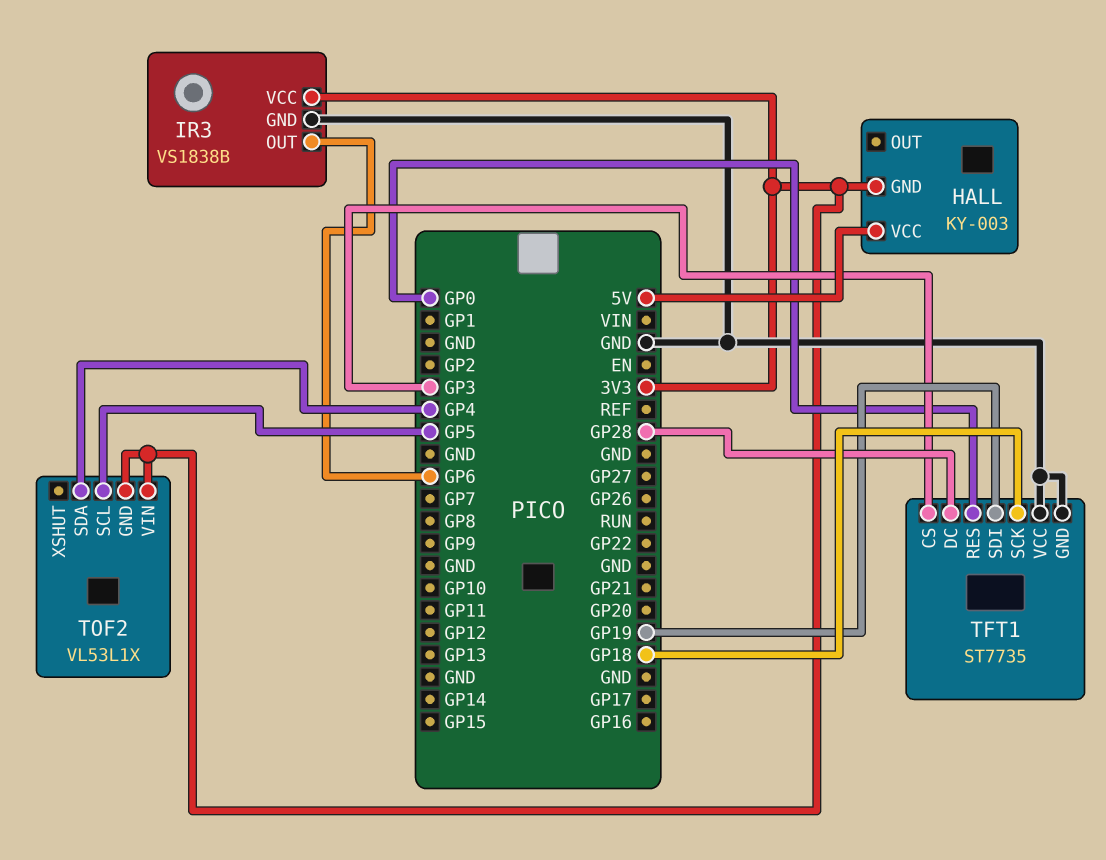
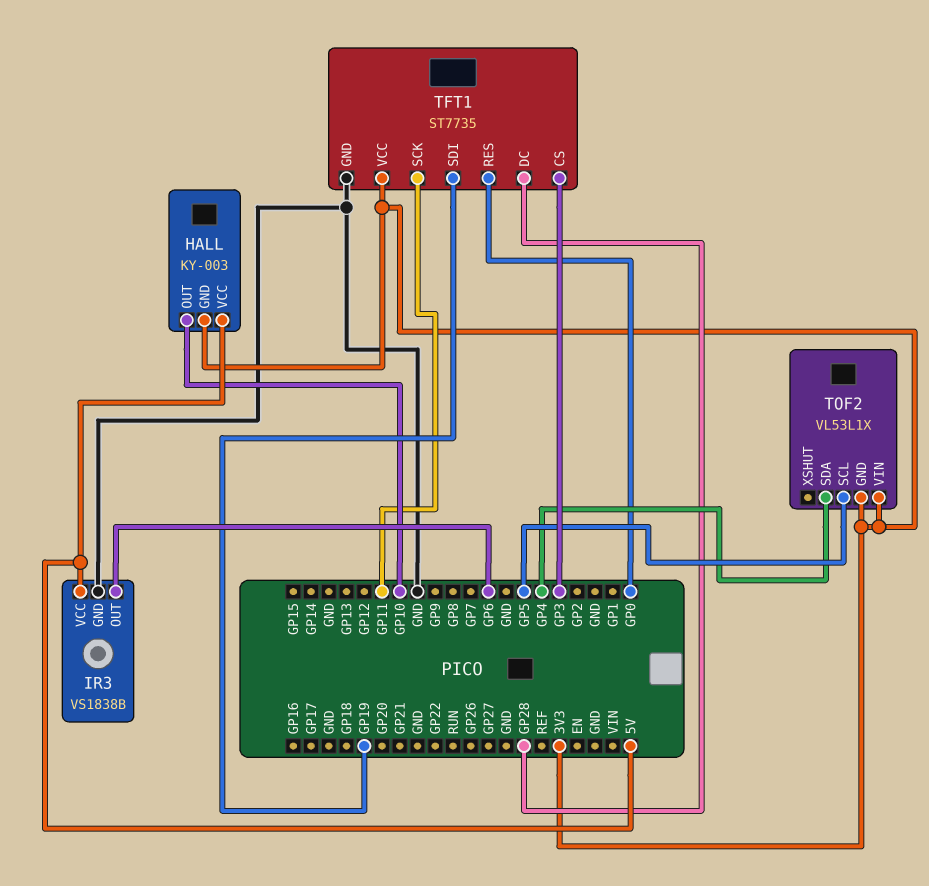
HALL pin OUT: none -> GP10
IR3 pin VCC: 3V3 -> 5V
TFT1 pin SCK: GP18 -> GP11
TFT1 pin VCC: GND -> 3V3

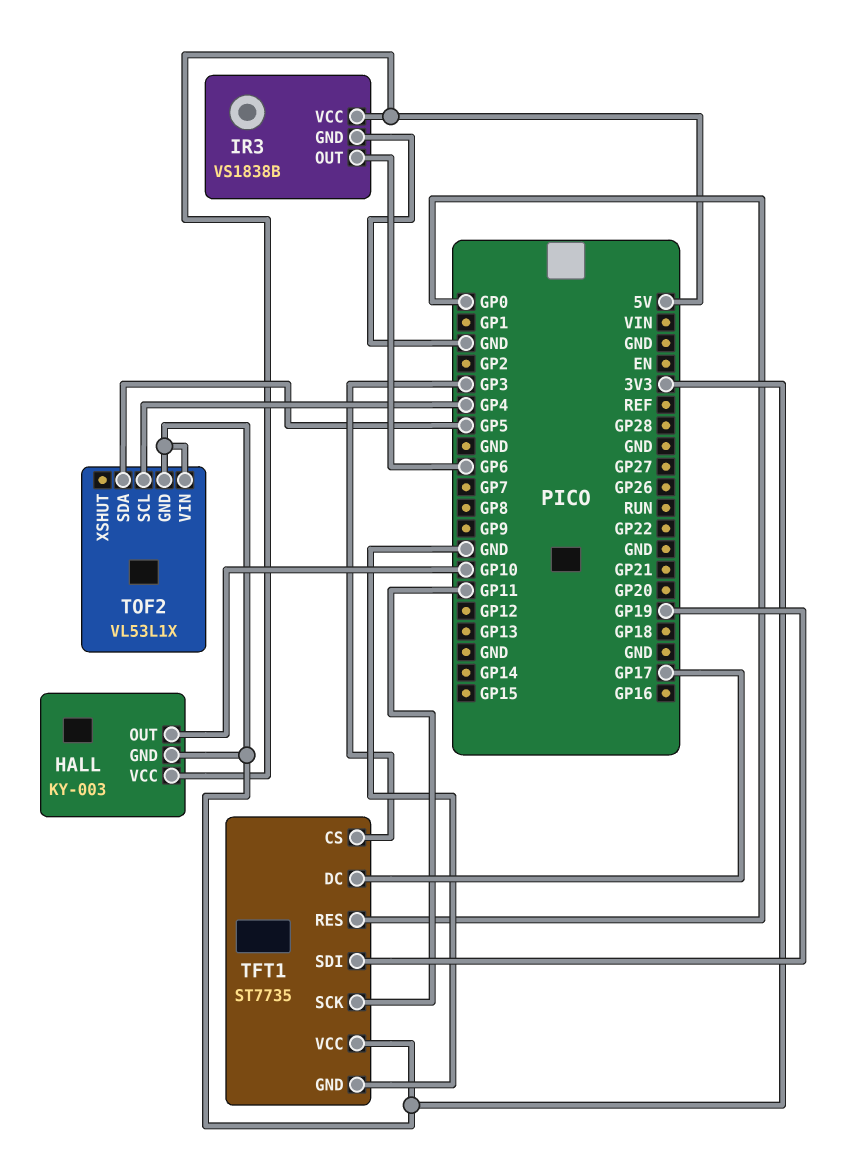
TFT1 pin DC: GP28 -> GP17
TOF2 pin SCL: GP5 -> GP4
TOF2 pin SDA: GP4 -> GP5

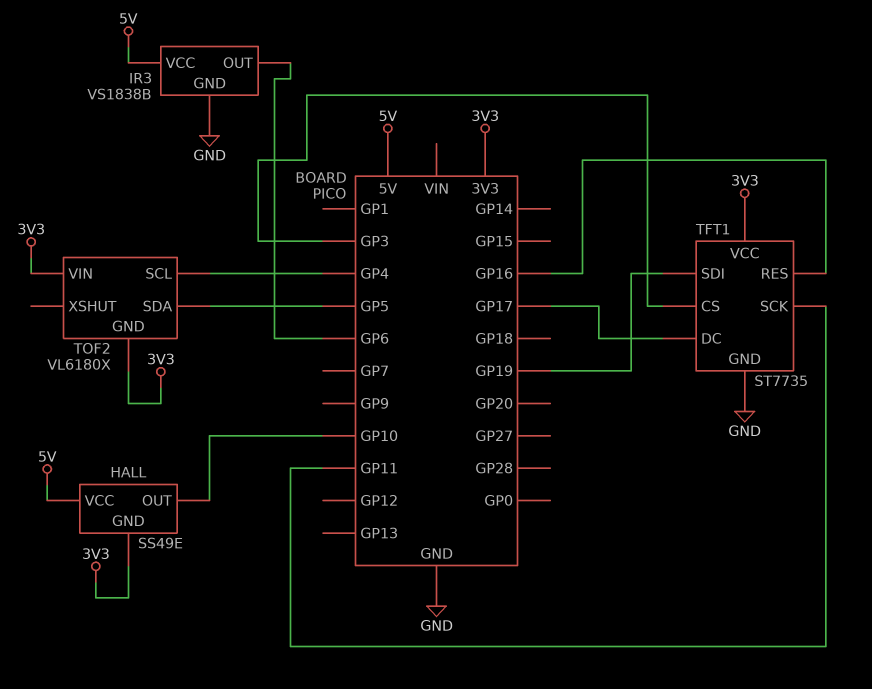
HALL: KY-003 -> SS49E
TFT1 pin RES: GP0 -> GP16
TOF2: VL53L1X -> VL6180X

